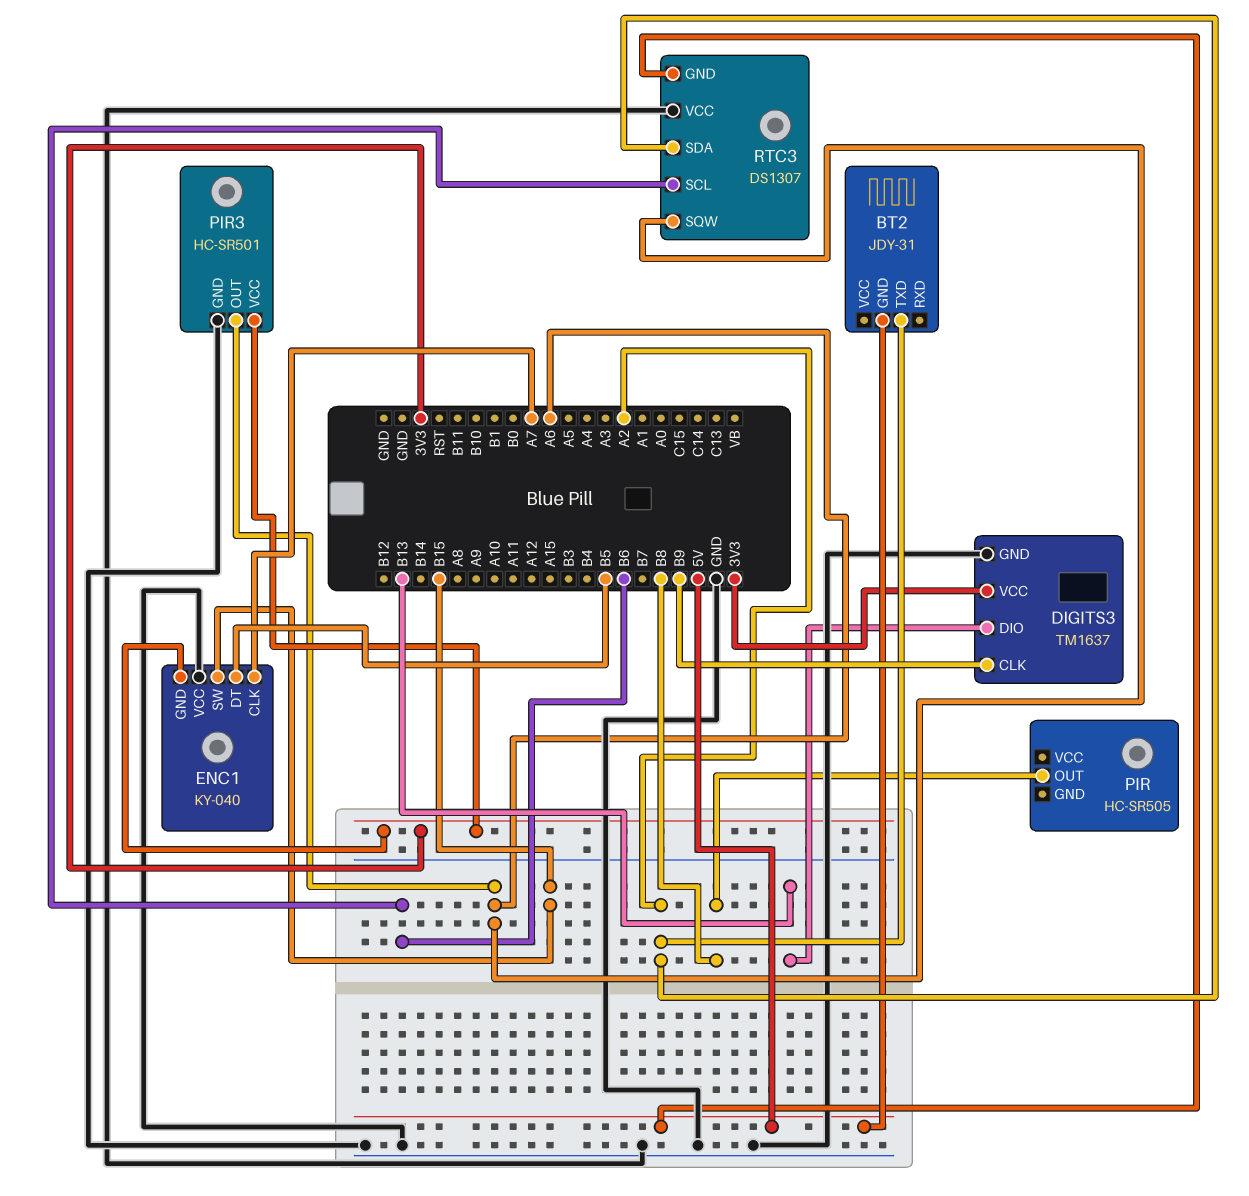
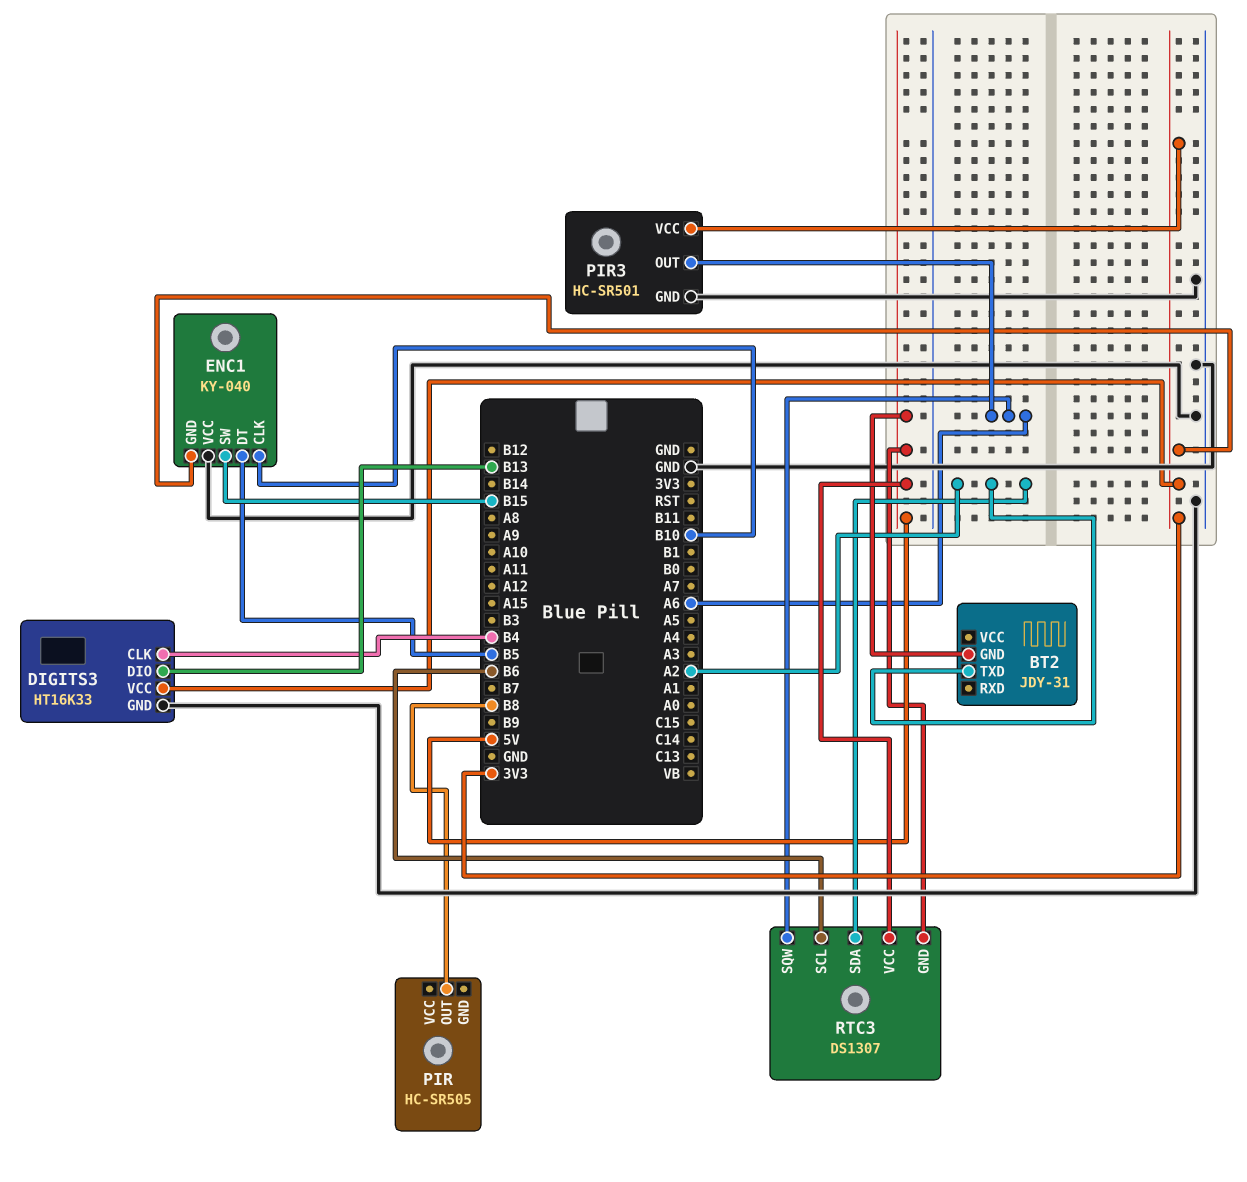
DIGITS3: TM1637 -> HT16K33
DIGITS3 pin CLK: B9 -> B4
ENC1 pin CLK: A7 -> B10
RTC3 pin VCC: GND -> 5V

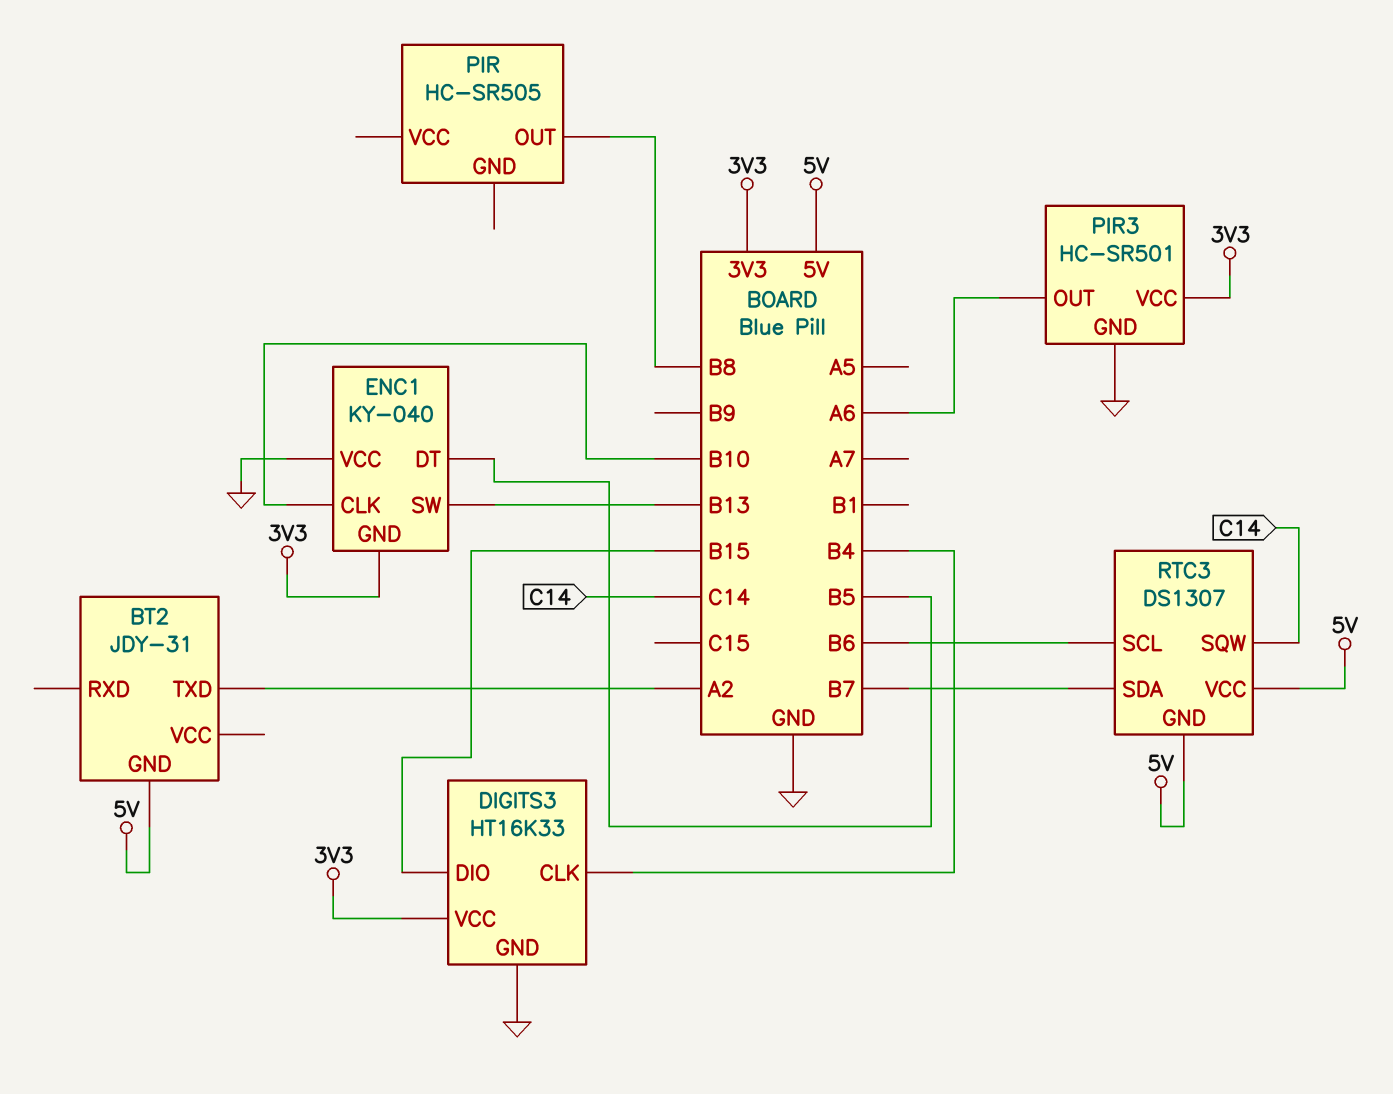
DIGITS3 pin DIO: B13 -> B15
ENC1 pin SW: B15 -> B13
RTC3 pin SDA: A2 -> B7
RTC3 pin SQW: A6 -> C14

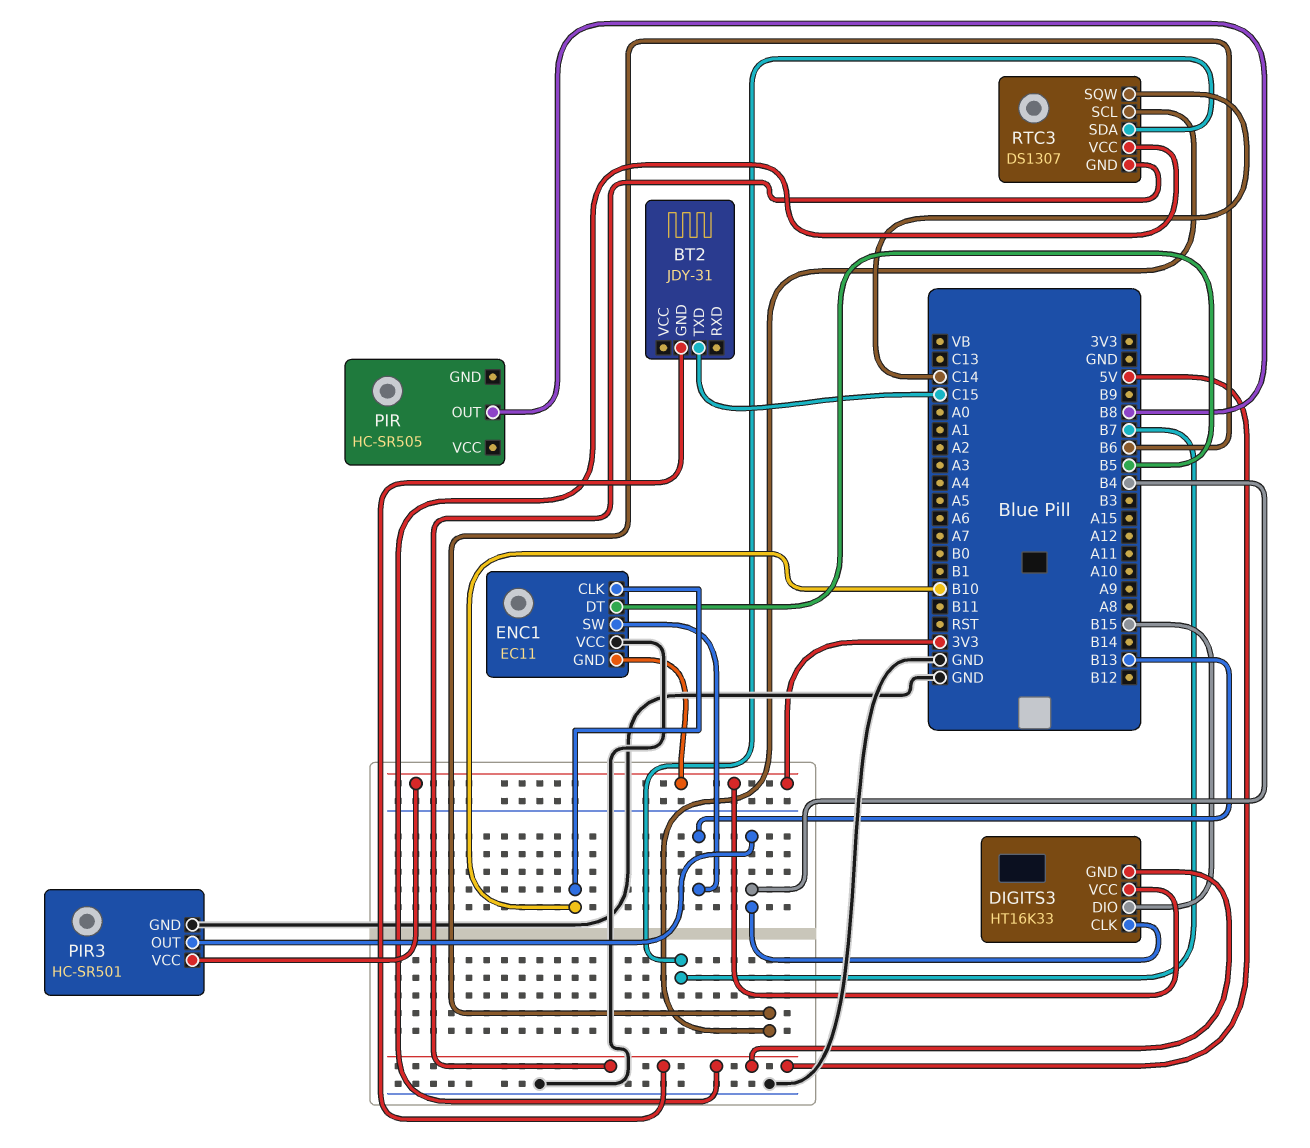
BT2 pin TXD: A2 -> C15
DIGITS3 pin GND: GND -> 5V
ENC1: KY-040 -> EC11
PIR3 pin OUT: A6 -> B4

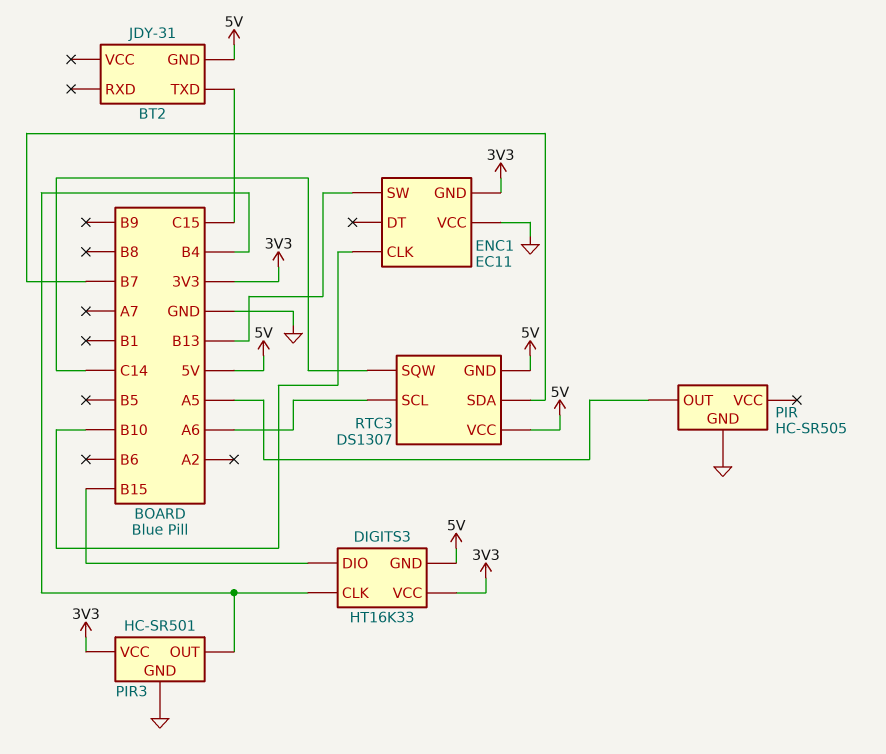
ENC1 pin DT: B5 -> none
PIR pin GND: none -> GND
PIR pin OUT: B8 -> A5
RTC3 pin SCL: B6 -> A6

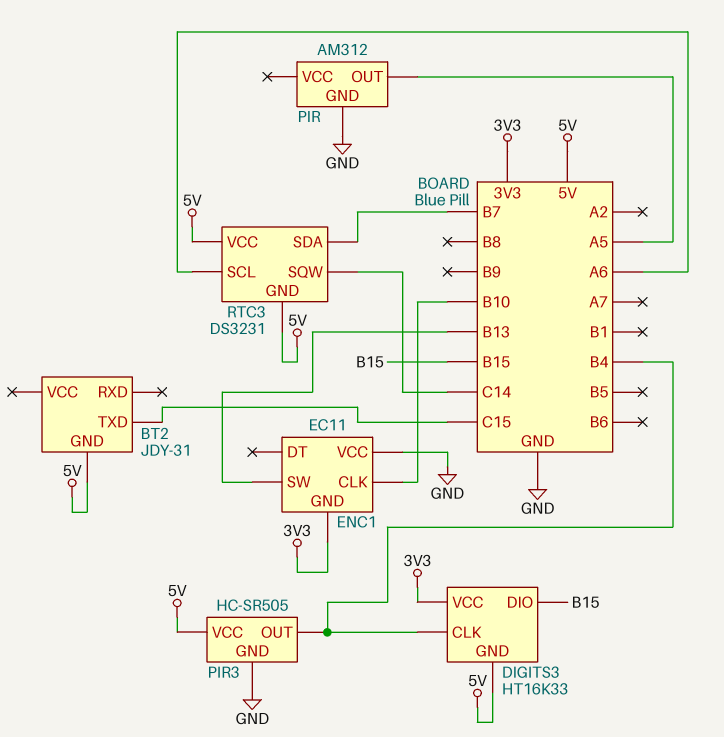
PIR: HC-SR505 -> AM312
PIR3: HC-SR501 -> HC-SR505
PIR3 pin VCC: 3V3 -> 5V
RTC3: DS1307 -> DS3231

